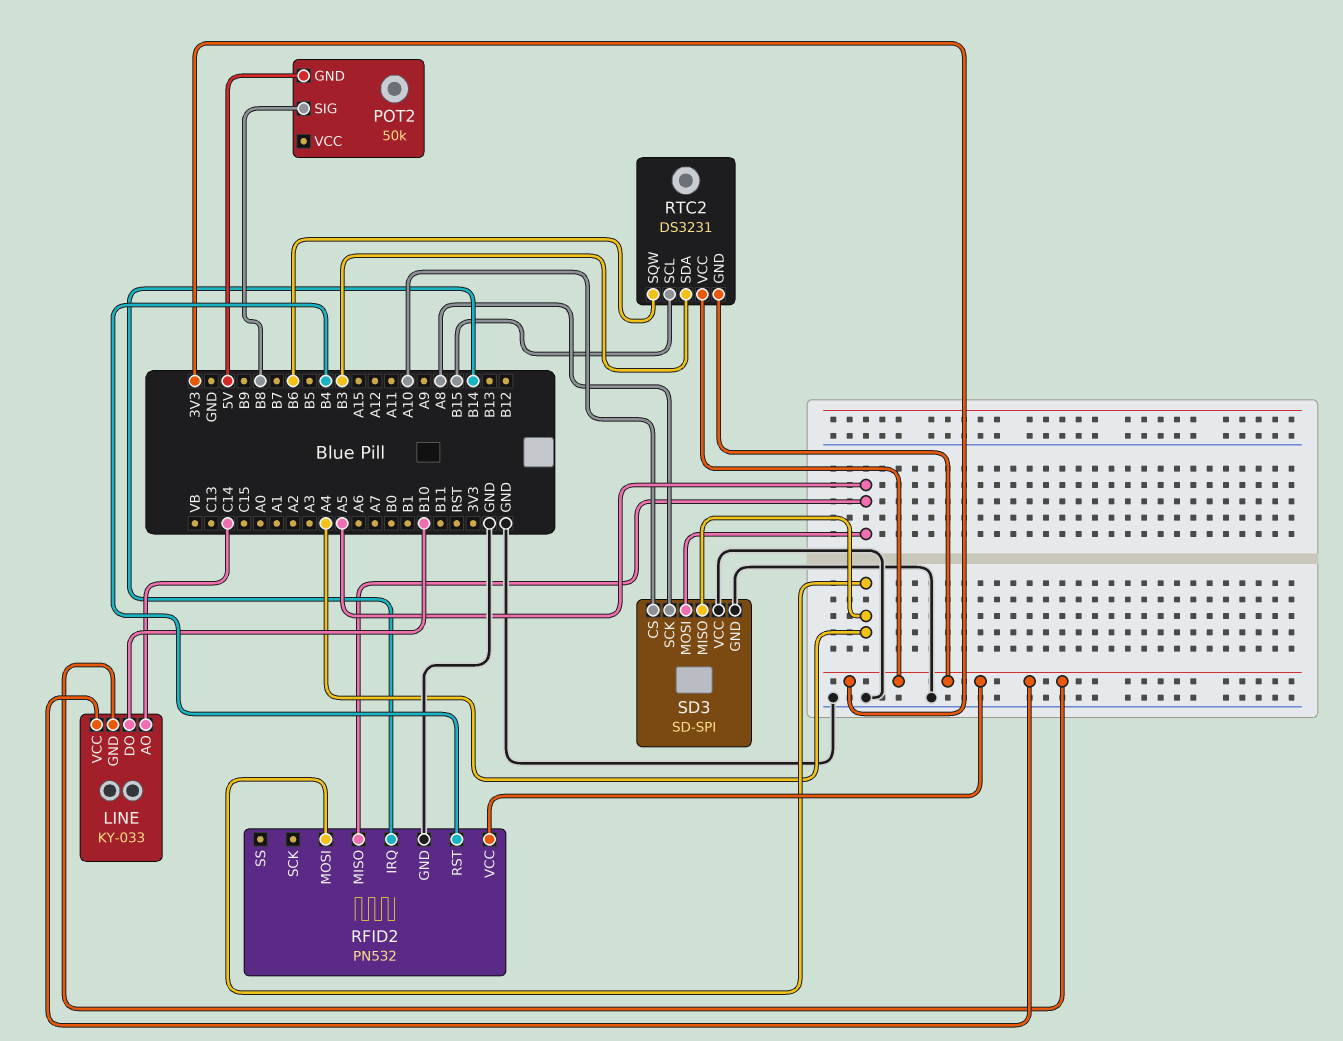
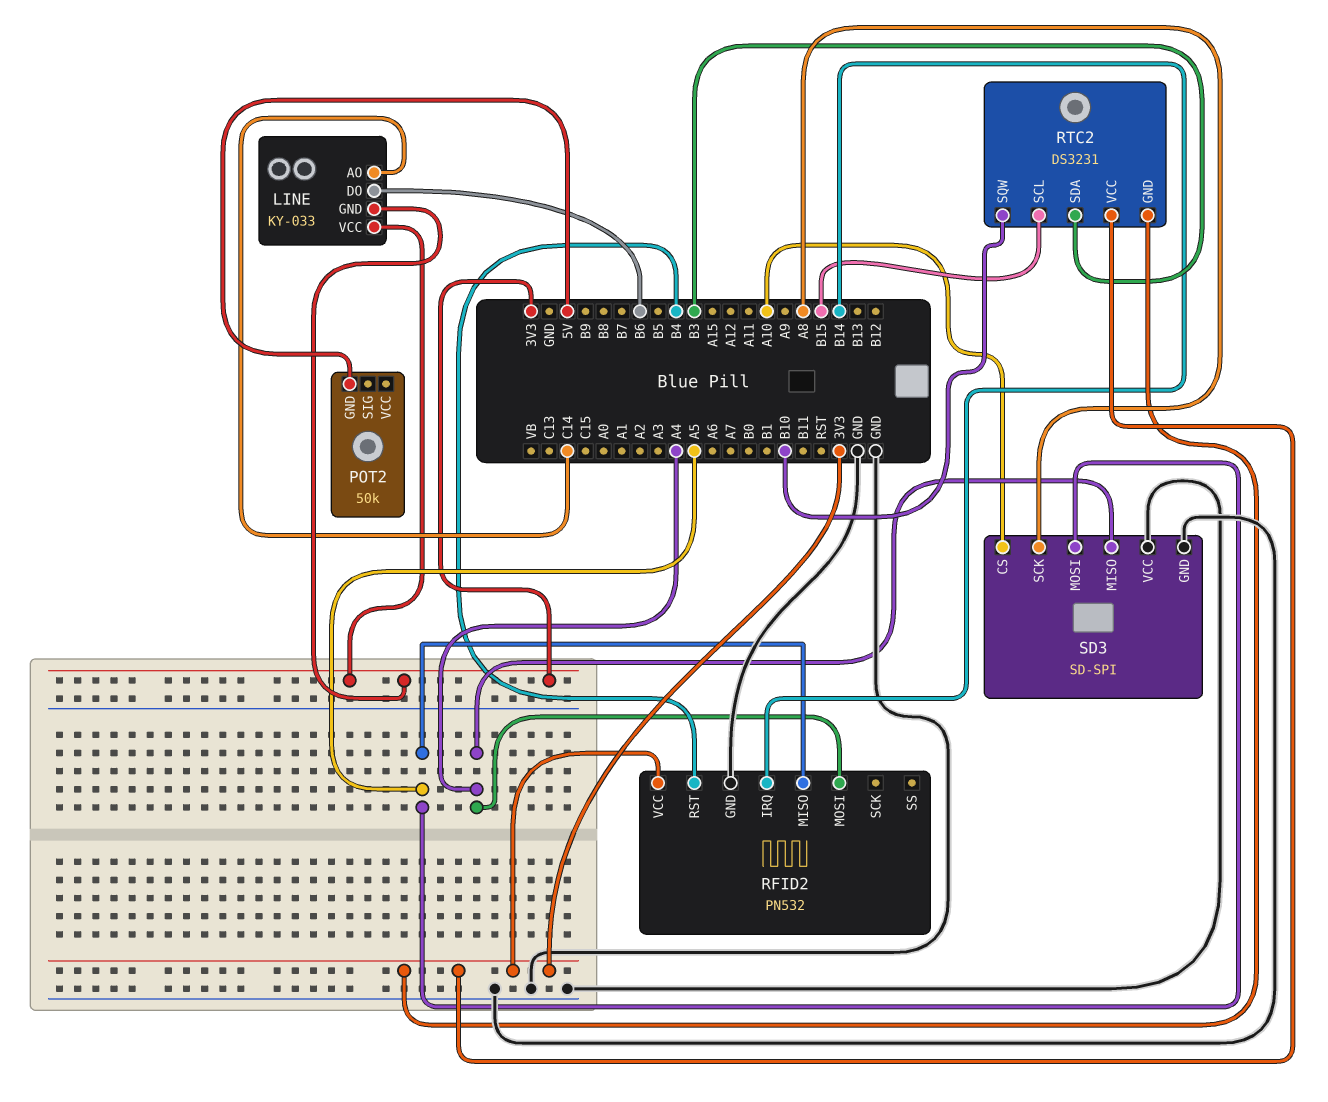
LINE pin DO: B10 -> B6
POT2 pin SIG: B8 -> none
RTC2 pin SQW: B6 -> B10

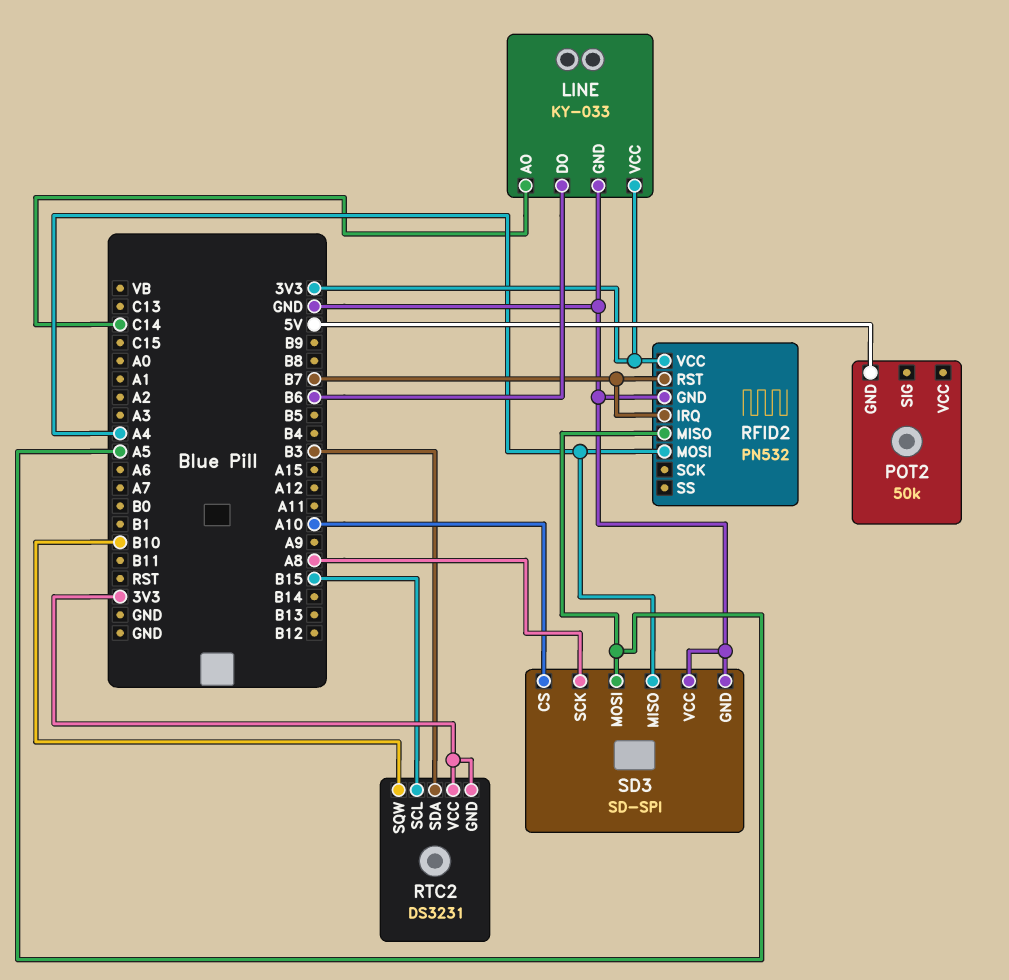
LINE pin GND: 3V3 -> GND
RFID2 pin IRQ: B14 -> B7
RFID2 pin RST: B4 -> B7

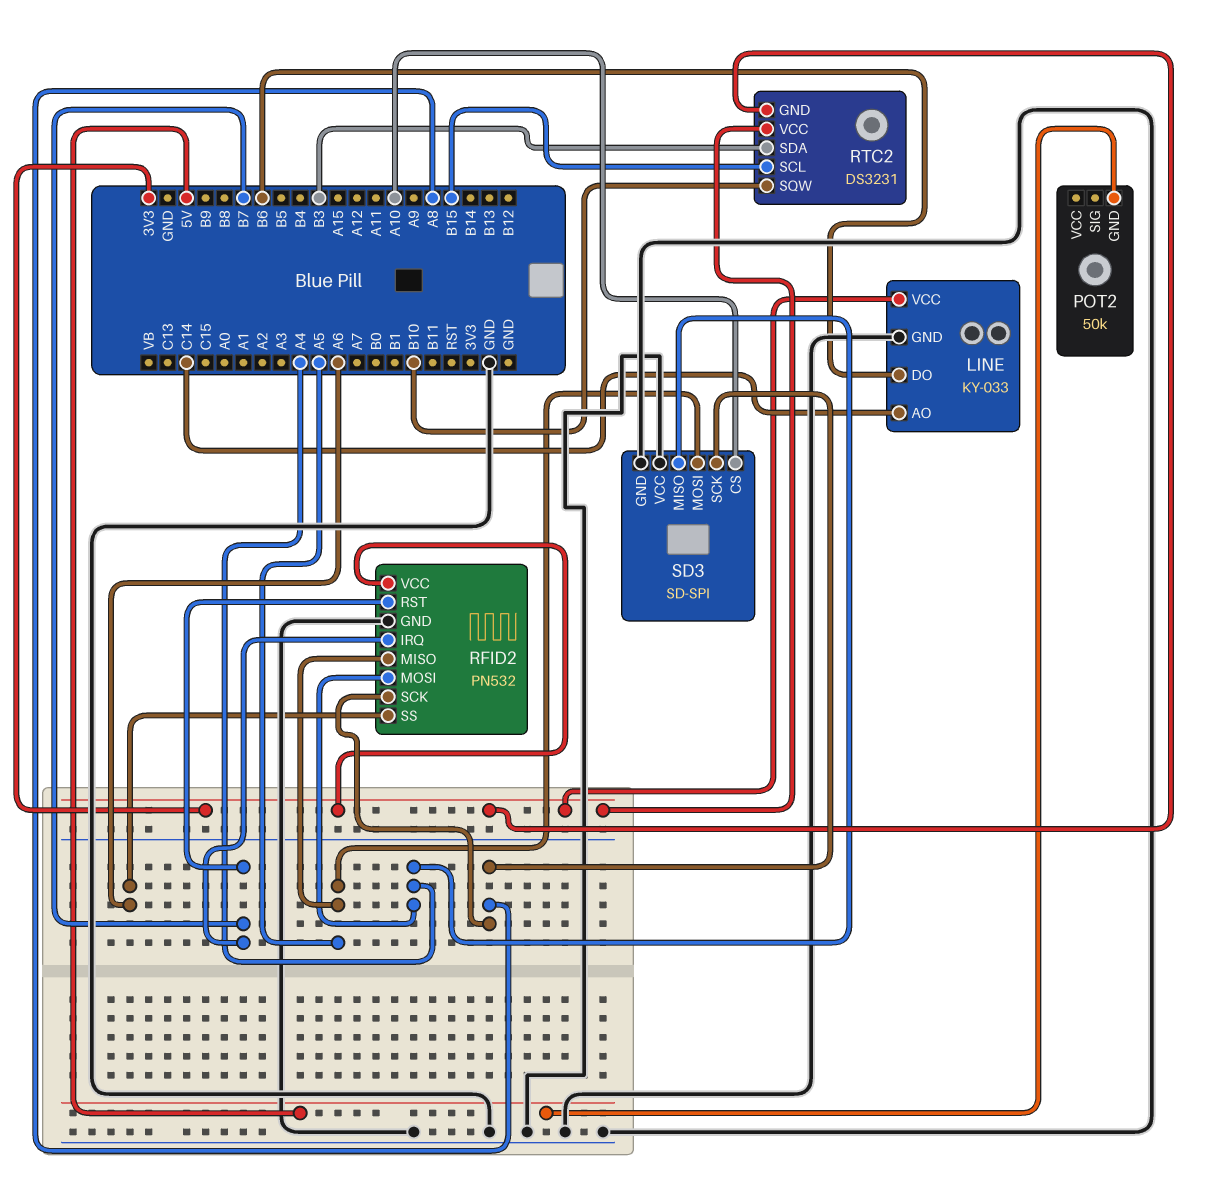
RFID2 pin SCK: none -> A8
RFID2 pin SS: none -> A6

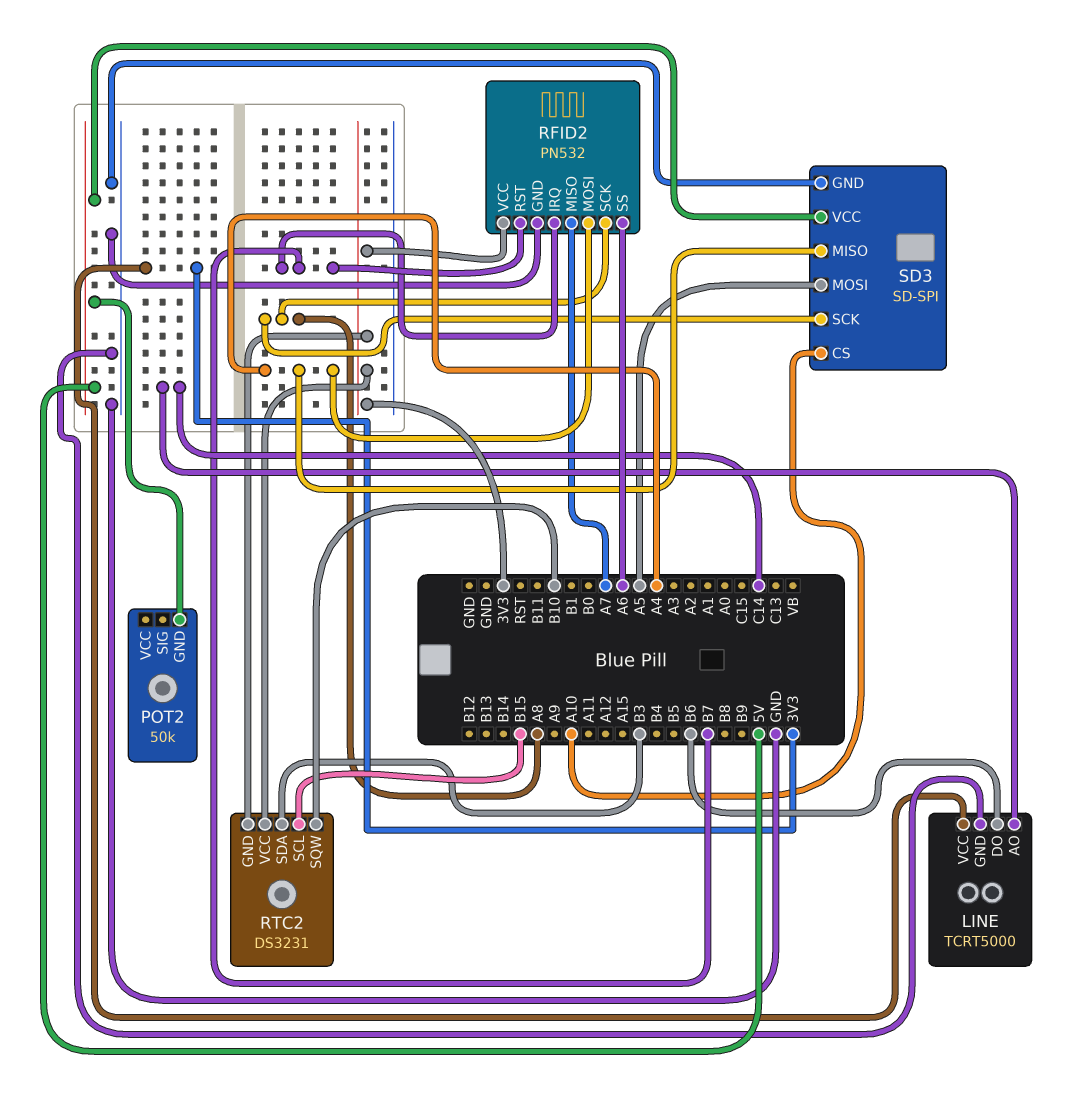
LINE: KY-033 -> TCRT5000
RFID2 pin MISO: A5 -> A7
SD3 pin VCC: GND -> 5V

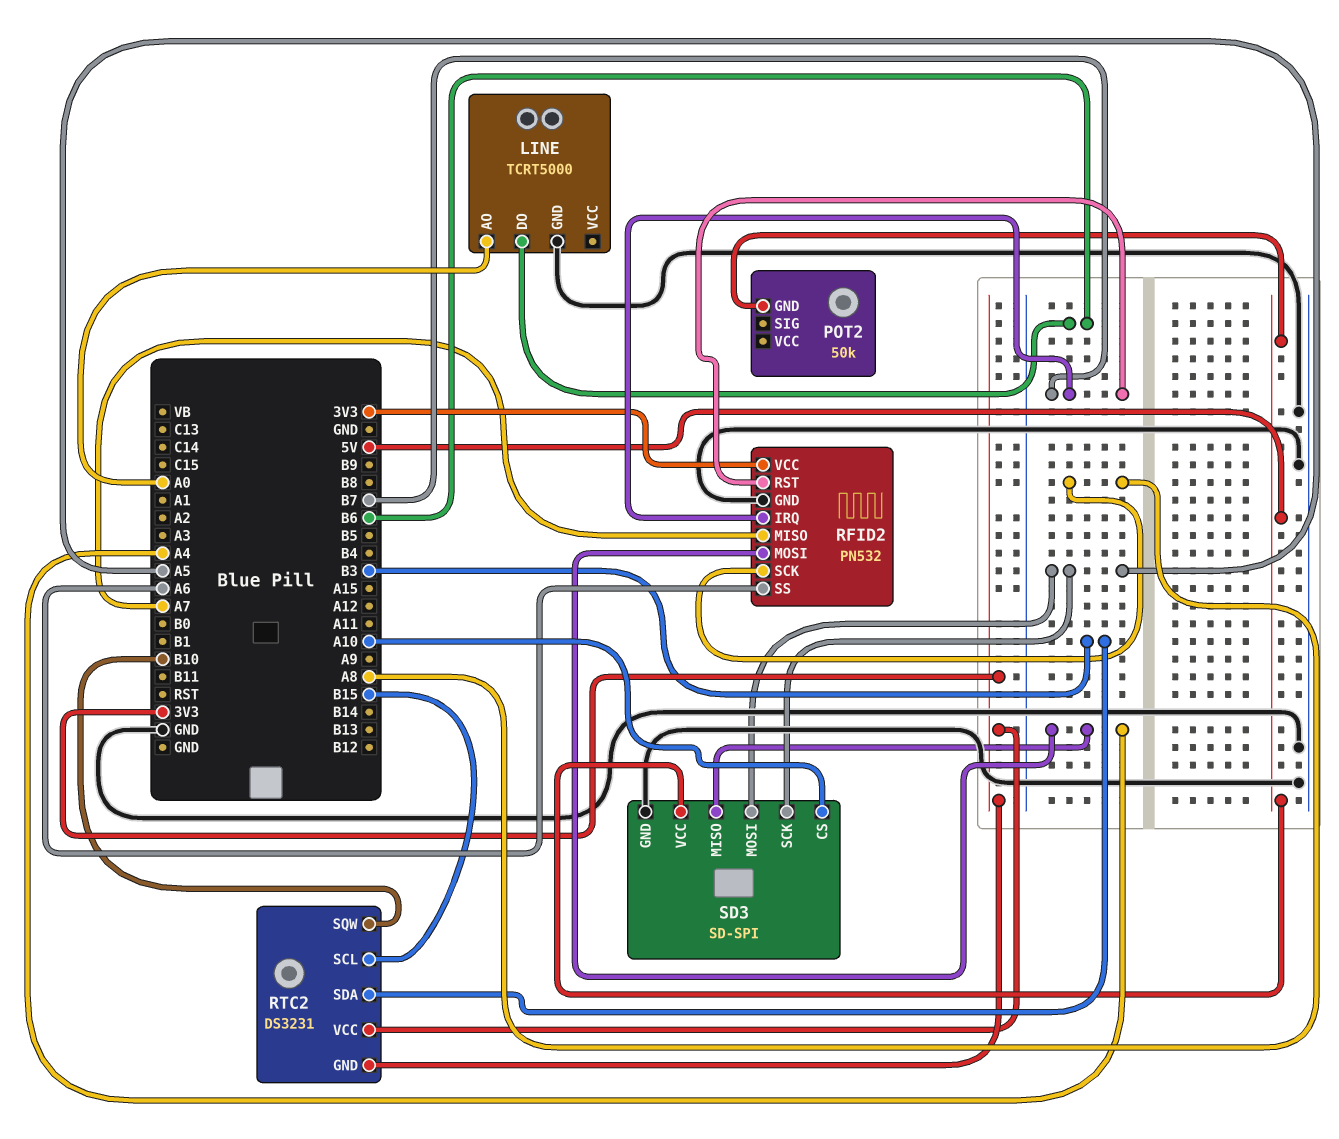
LINE pin AO: C14 -> A0
LINE pin VCC: 3V3 -> none
SD3 pin SCK: A8 -> A5

